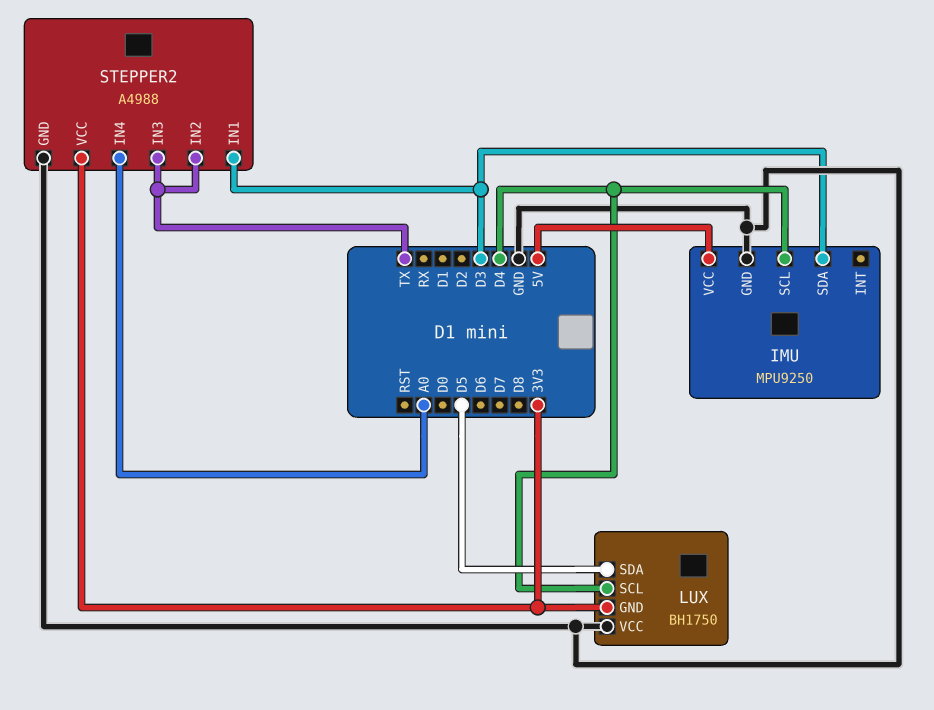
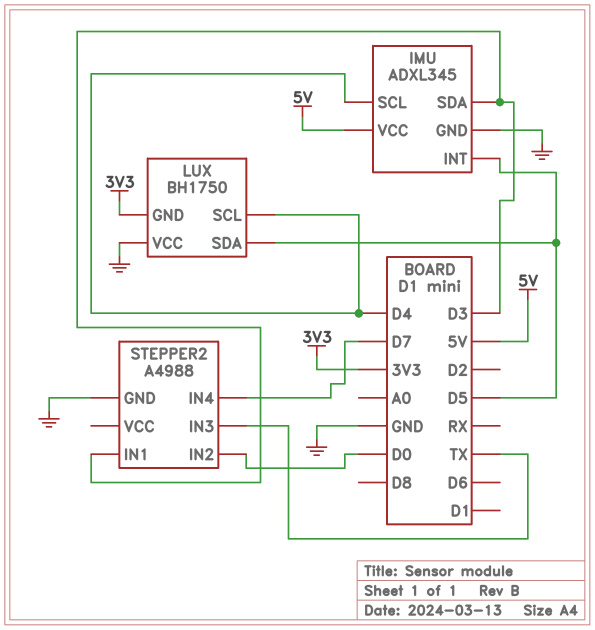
IMU: MPU9250 -> ADXL345
IMU pin INT: none -> D5
STEPPER2 pin IN2: TX -> D0
STEPPER2 pin IN4: A0 -> D7
STEPPER2 pin VCC: 3V3 -> none

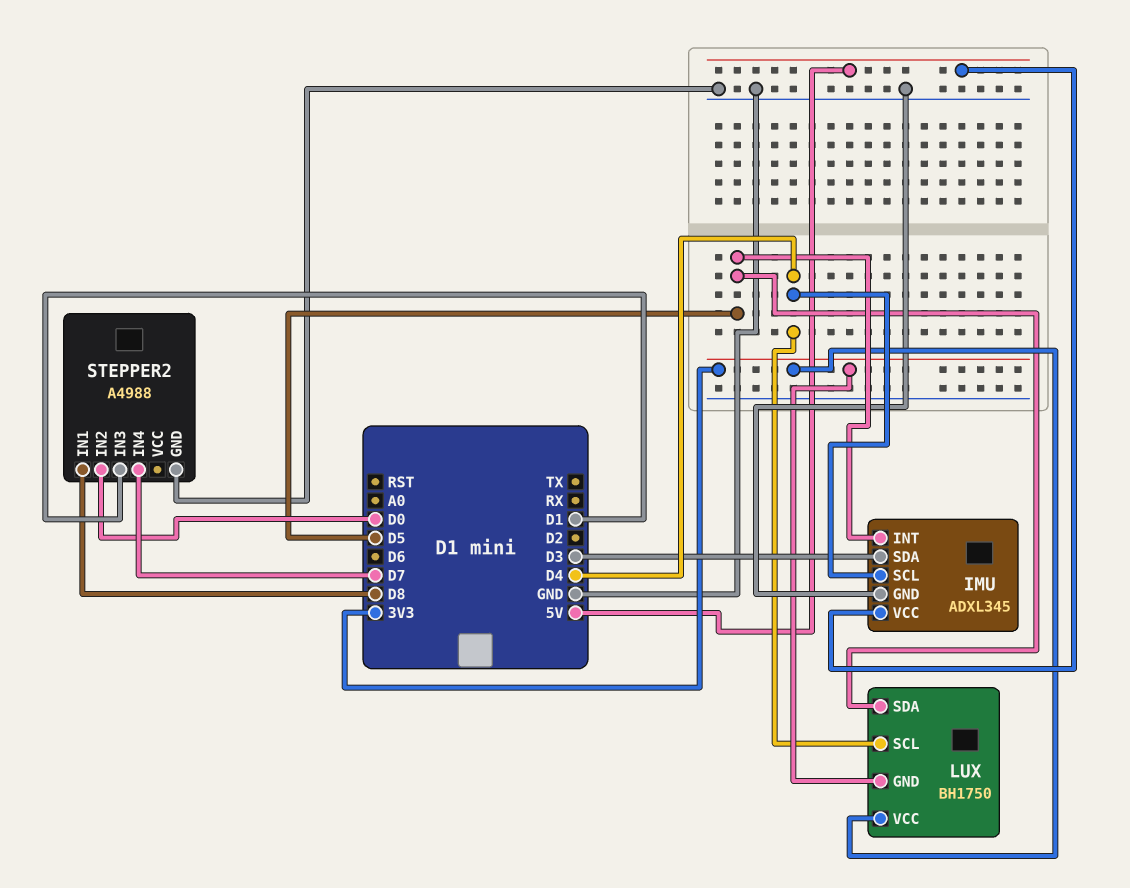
LUX pin VCC: GND -> 3V3
STEPPER2 pin IN1: D3 -> D8
STEPPER2 pin IN3: TX -> D1

